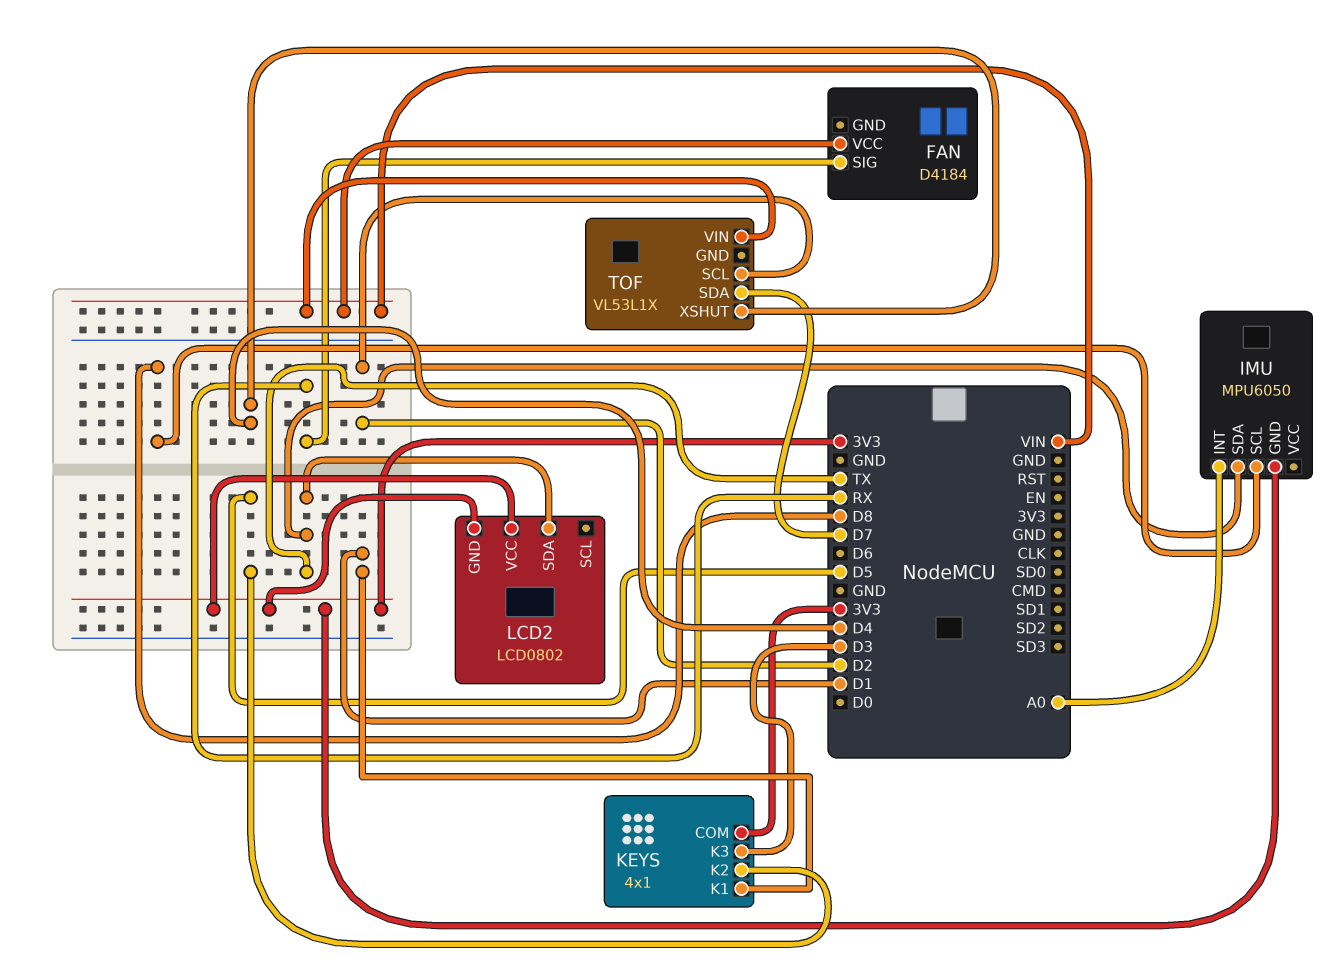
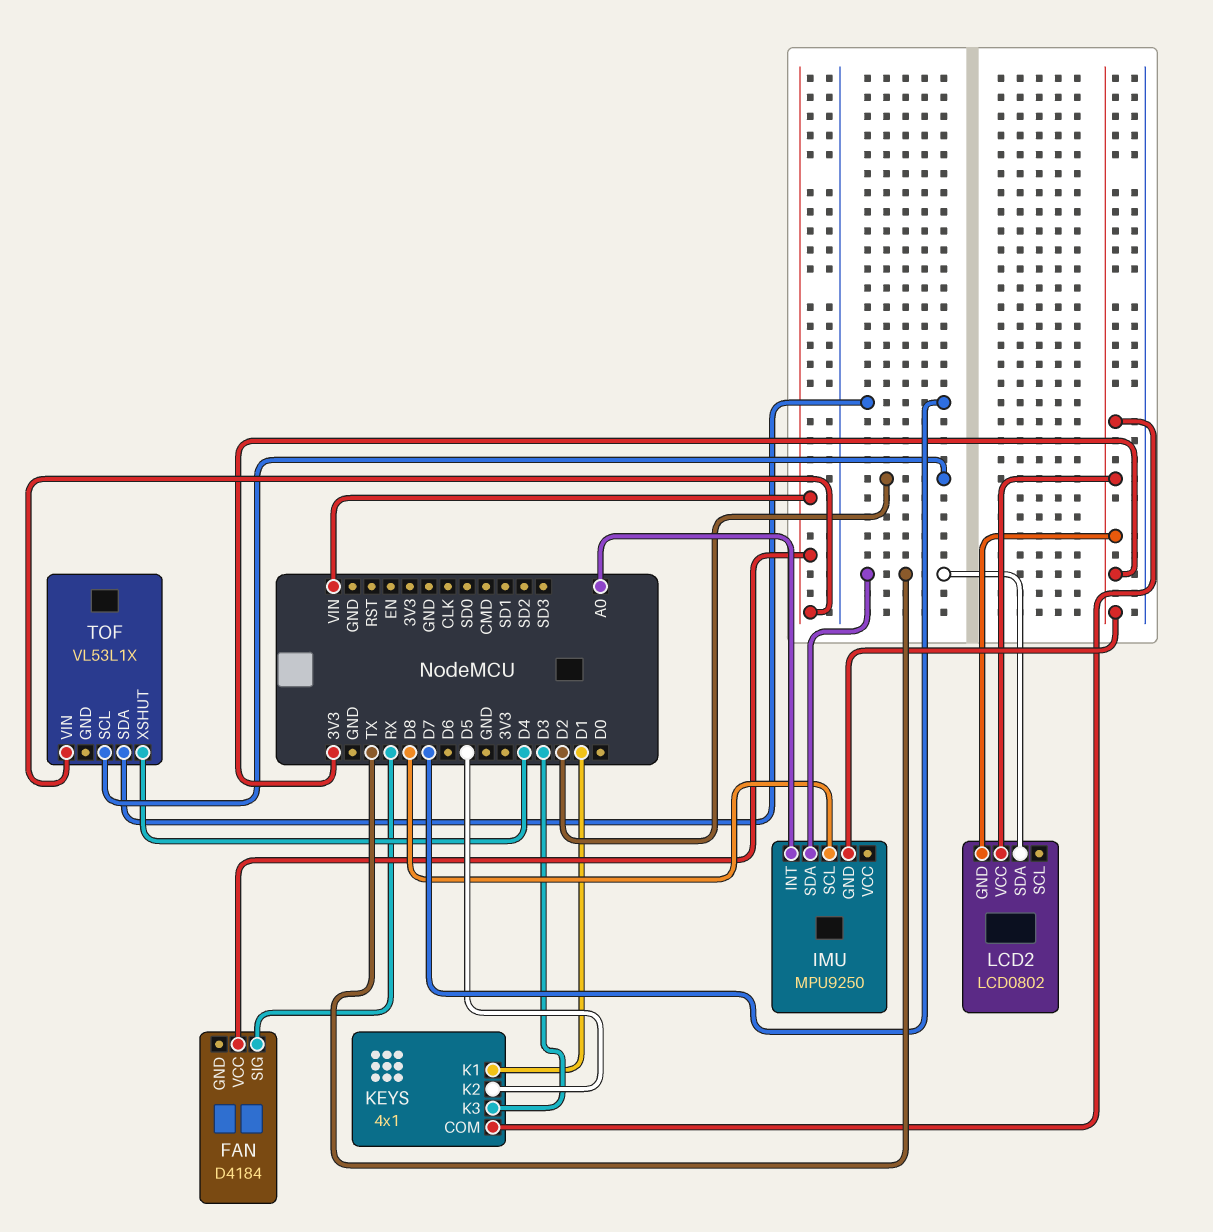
IMU: MPU6050 -> MPU9250

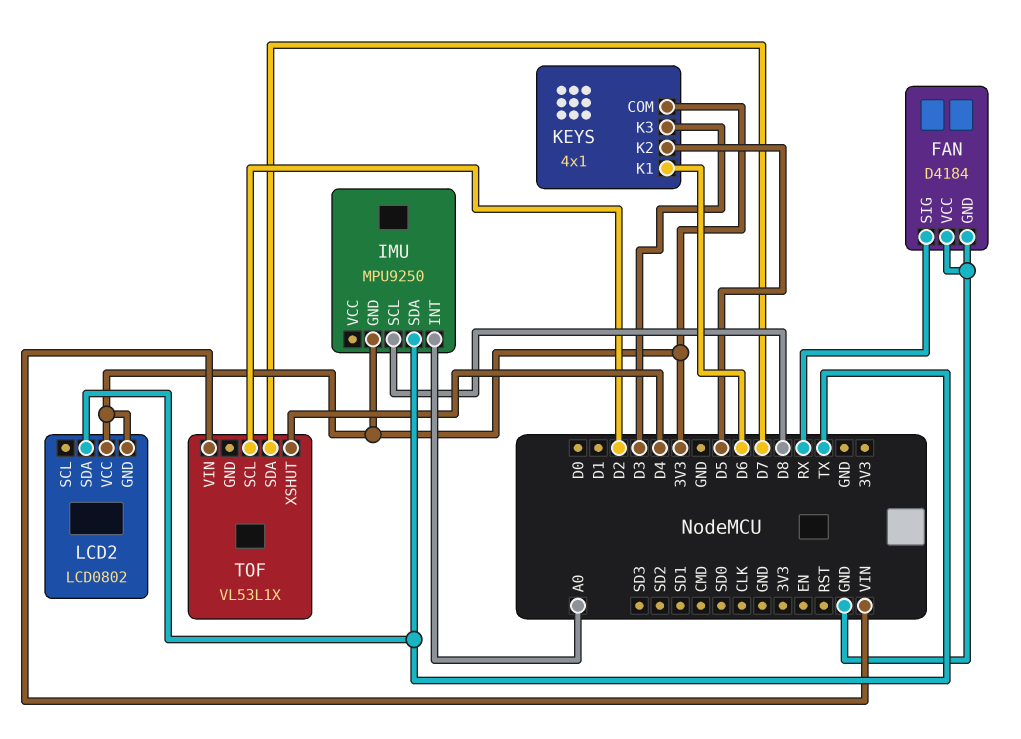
FAN pin GND: none -> GND
FAN pin VCC: VIN -> GND
KEYS pin K1: D1 -> D6

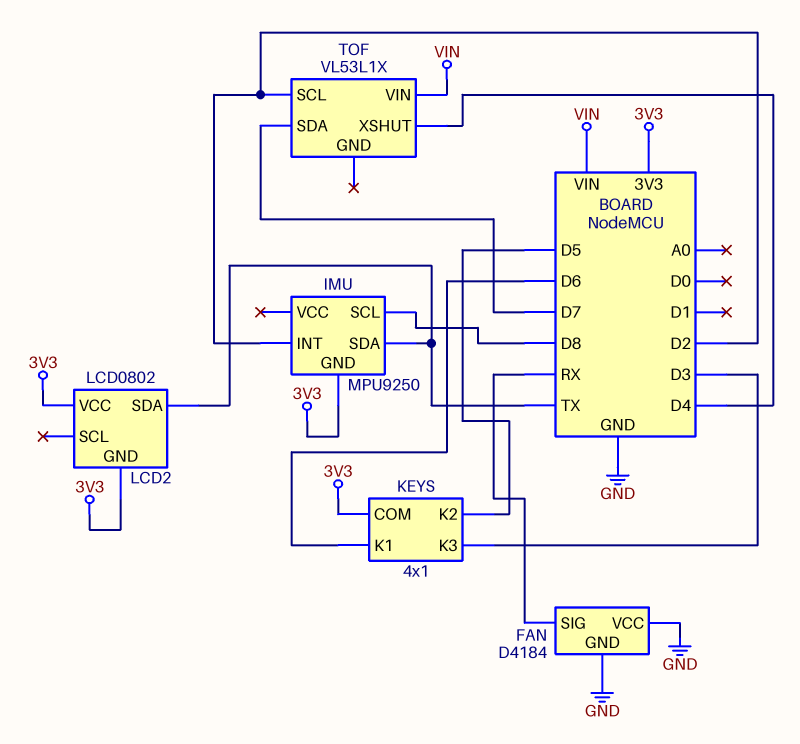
IMU pin INT: A0 -> D2

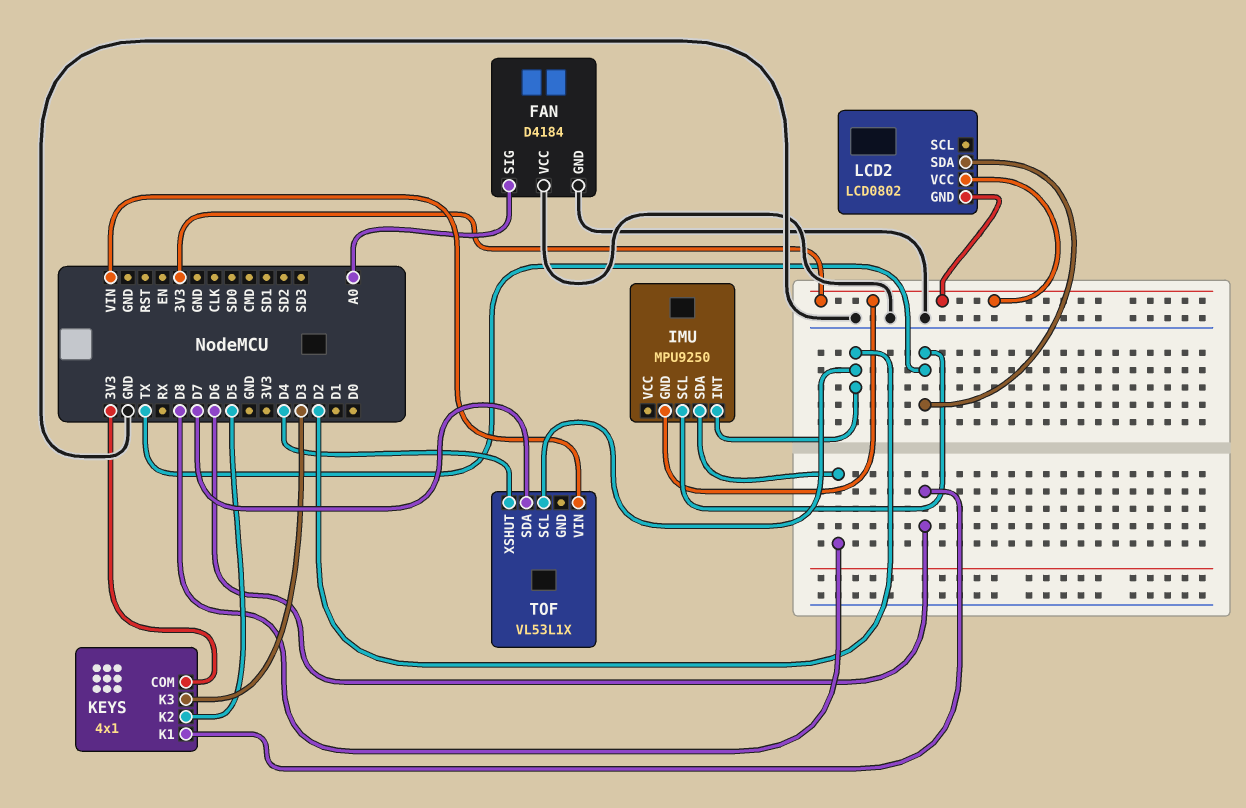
FAN pin SIG: RX -> A0
IMU pin SCL: D8 -> TX
IMU pin SDA: TX -> D8

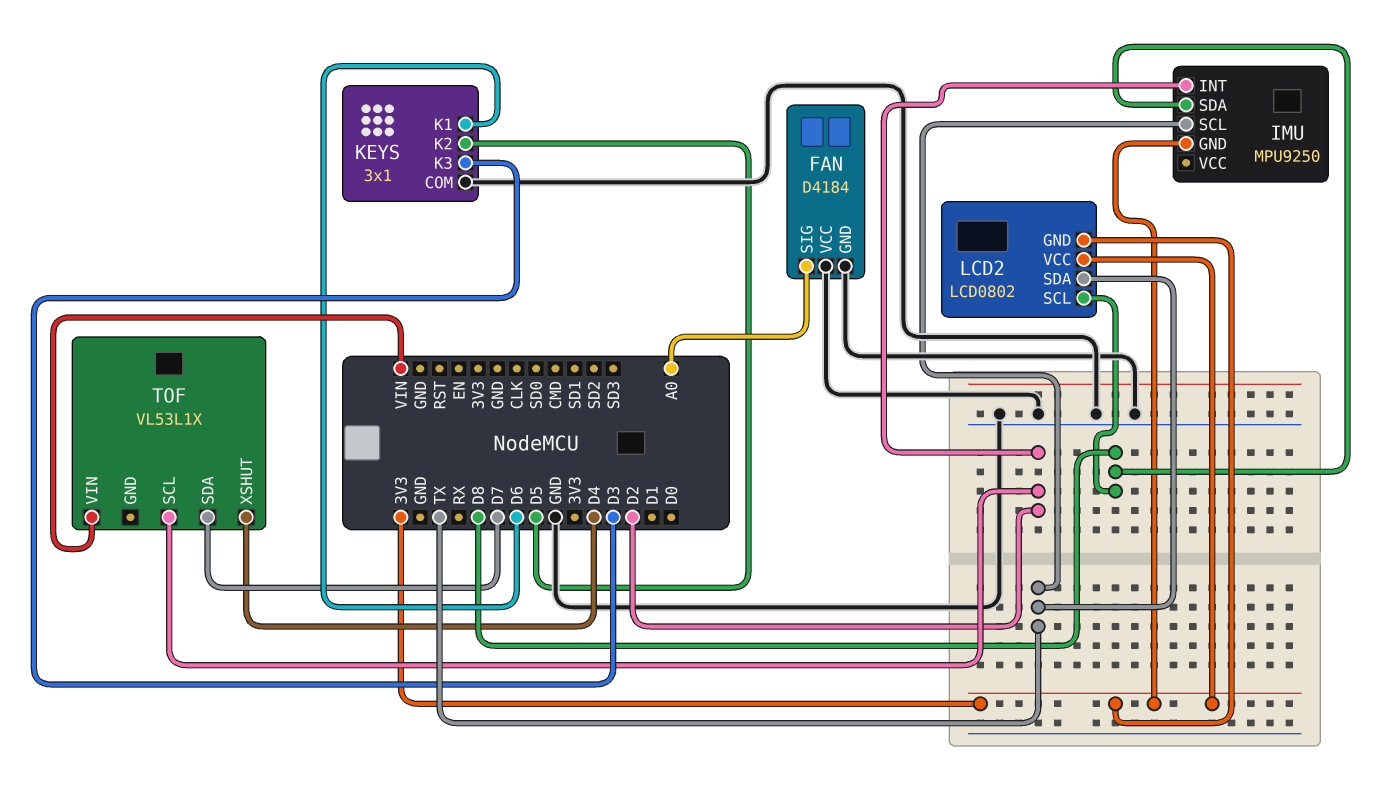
KEYS: 4x1 -> 3x1
KEYS pin COM: 3V3 -> GND
LCD2 pin SCL: none -> D8

